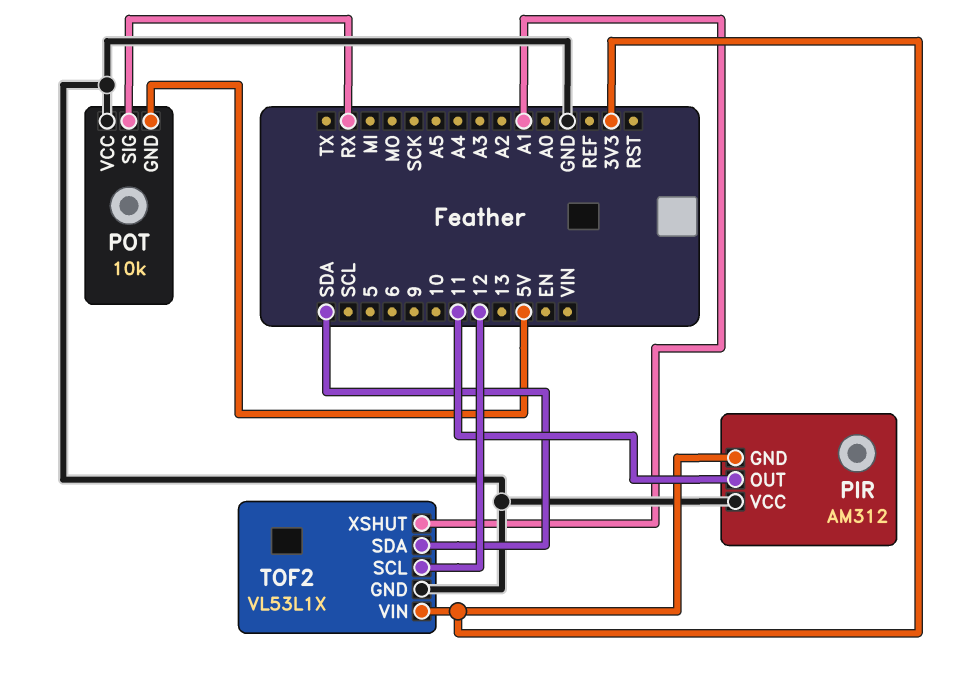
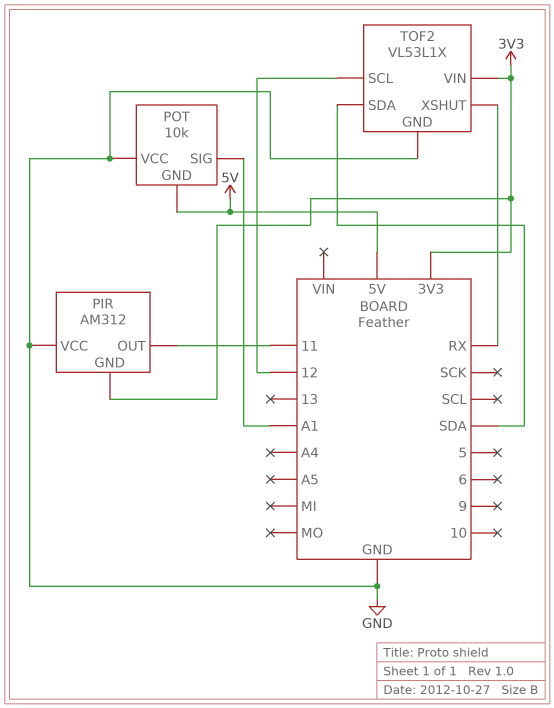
POT pin SIG: RX -> A1
TOF2 pin XSHUT: A1 -> RX

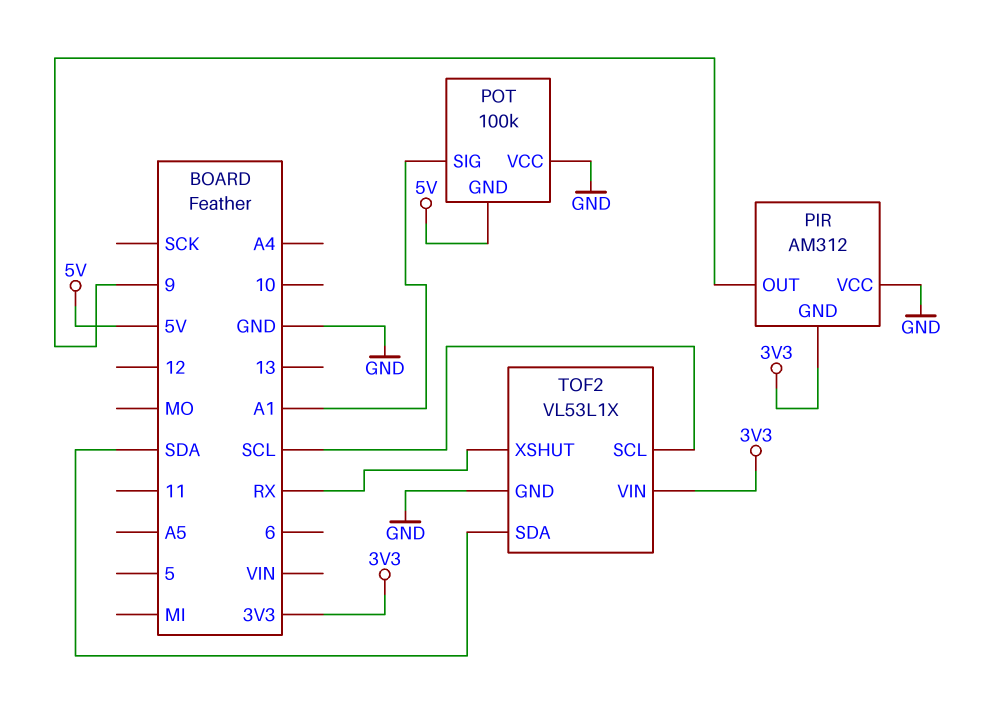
PIR pin OUT: 11 -> 9
POT: 10k -> 100k
TOF2 pin SCL: 12 -> SCL

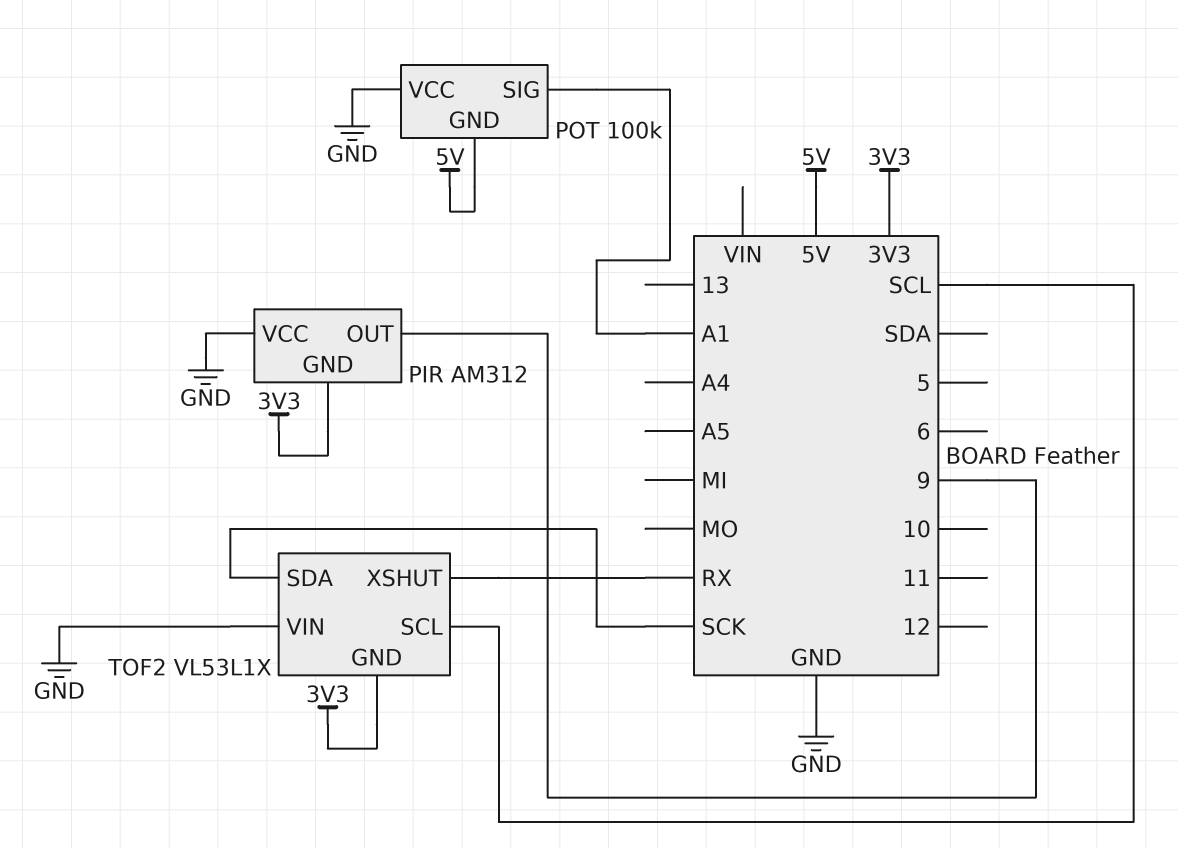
TOF2 pin GND: GND -> 3V3
TOF2 pin SDA: SDA -> SCK
TOF2 pin VIN: 3V3 -> GND

